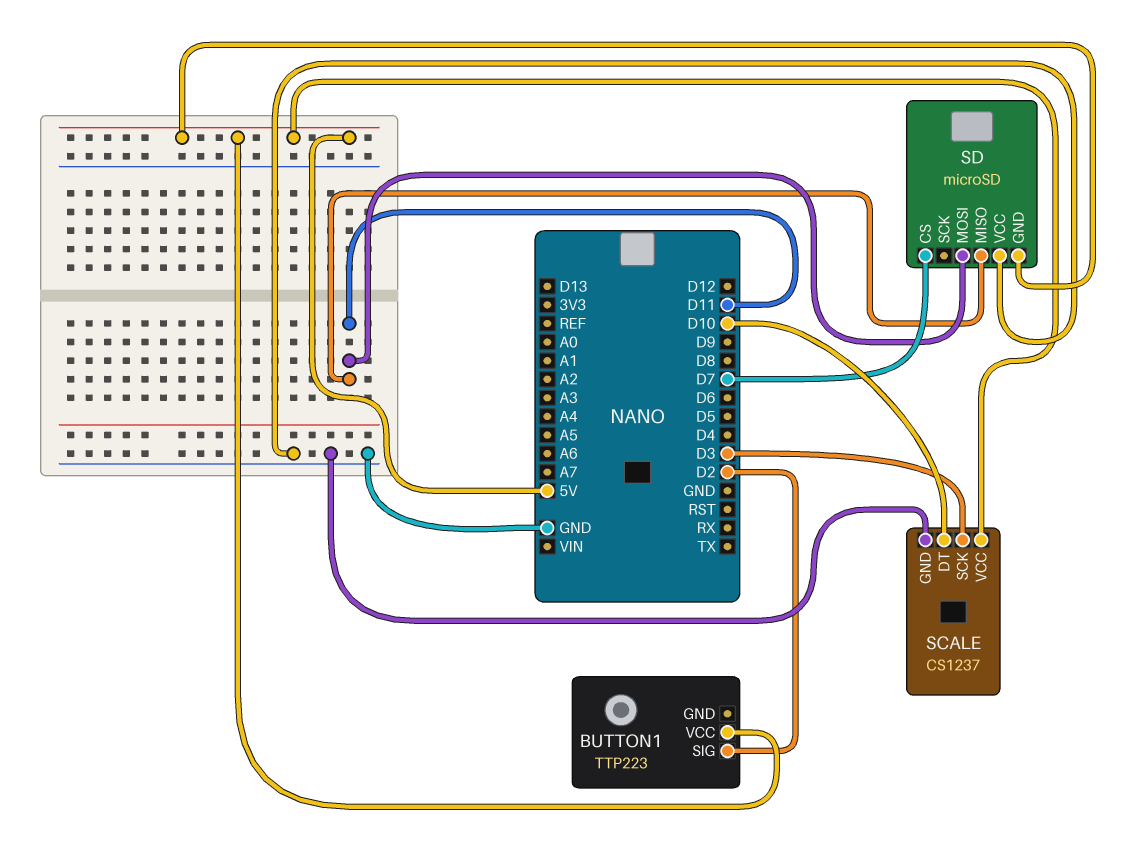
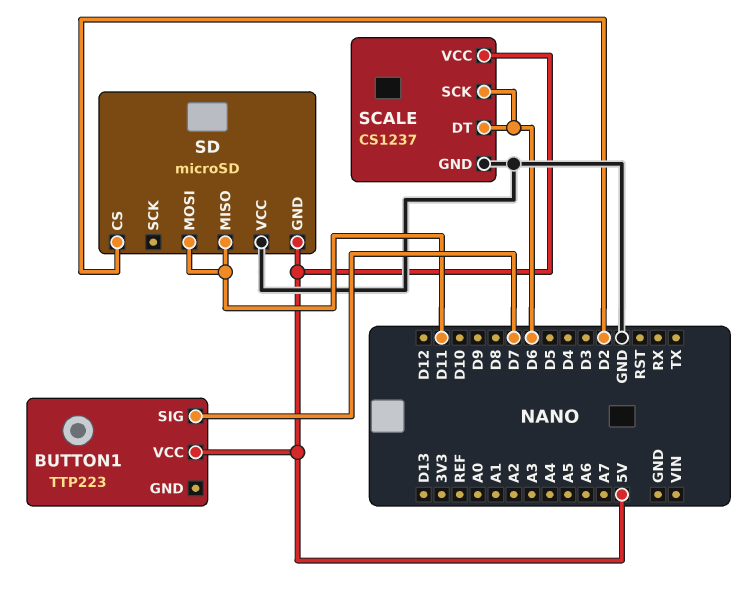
BUTTON1 pin SIG: D2 -> D7
SCALE pin DT: D10 -> D6
SCALE pin SCK: D3 -> D6
SD pin CS: D7 -> D2

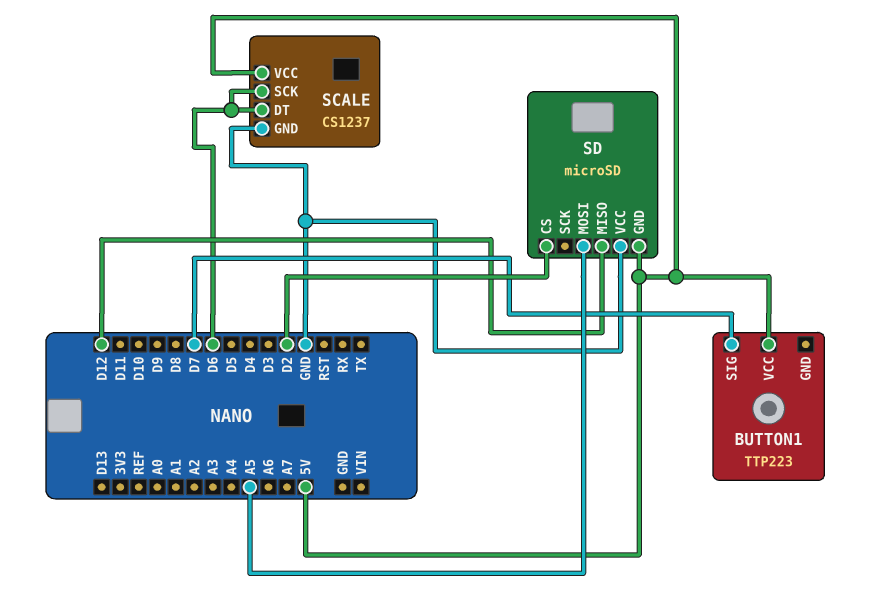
SD pin MISO: D11 -> D12
SD pin MOSI: D11 -> A5

